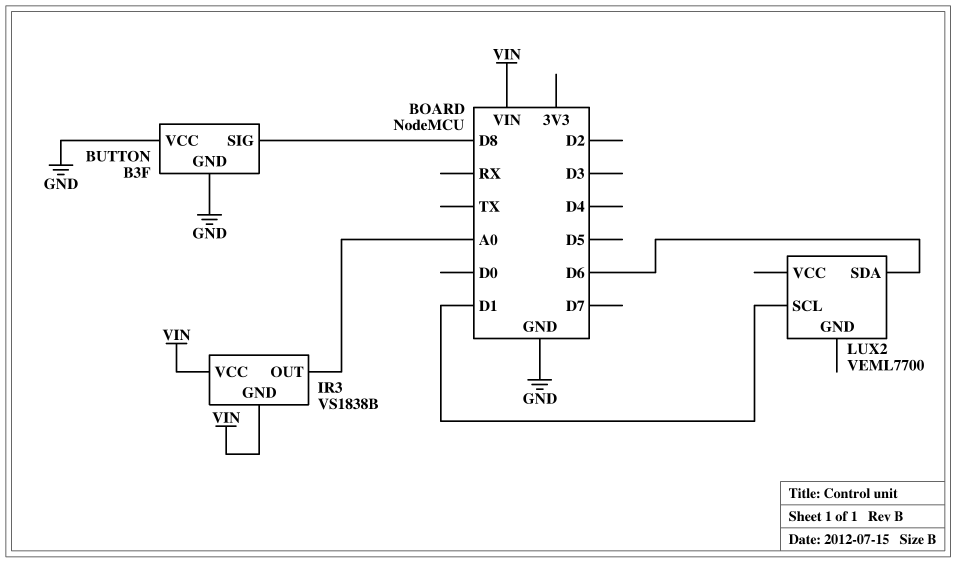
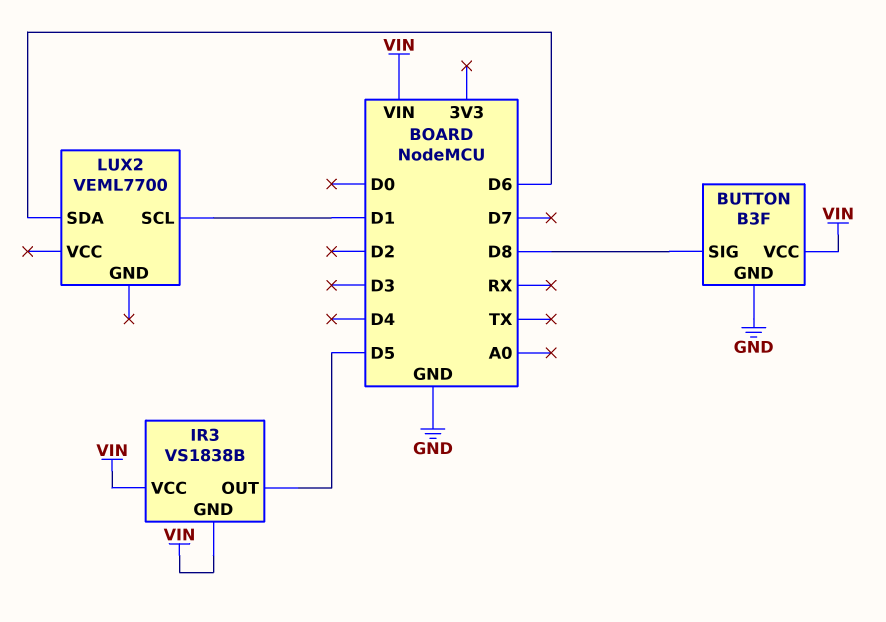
BUTTON pin VCC: GND -> VIN
IR3 pin OUT: A0 -> D5

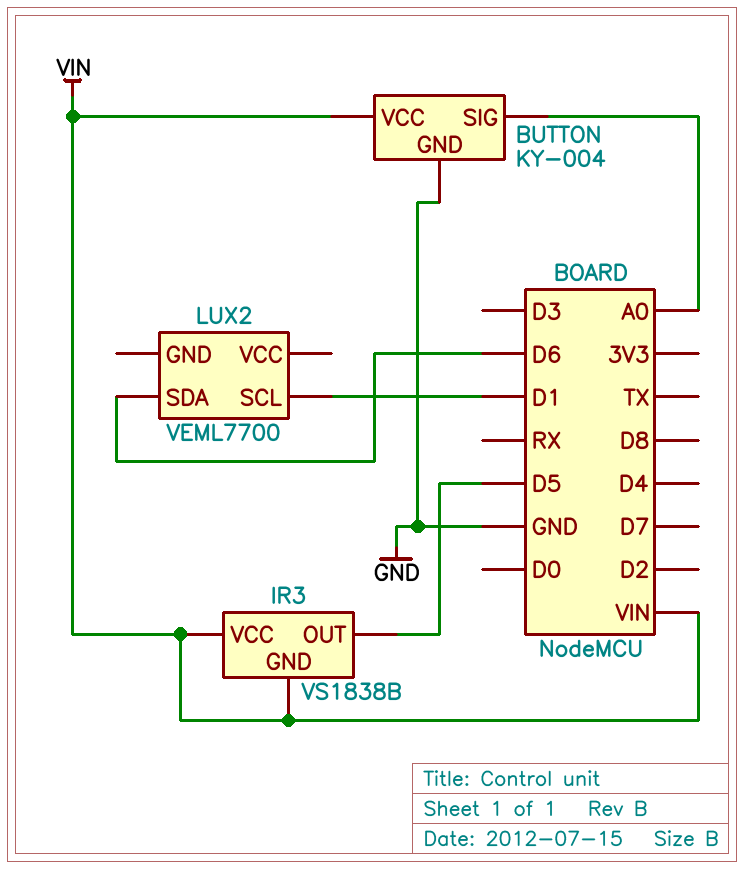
BUTTON: B3F -> KY-004
BUTTON pin SIG: D8 -> A0

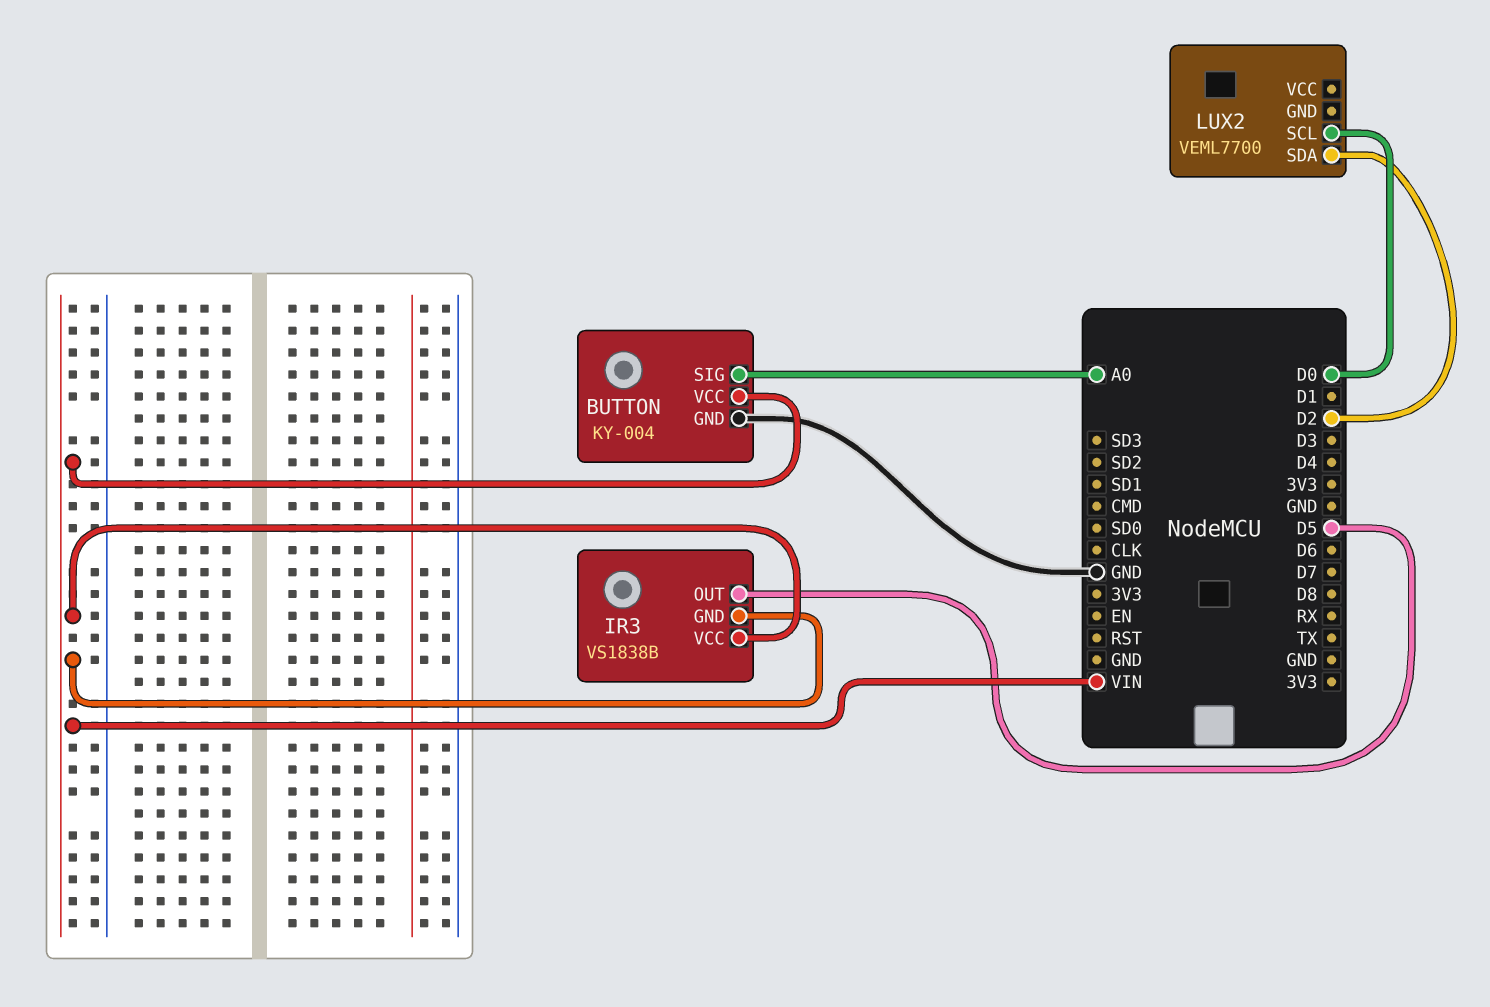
LUX2 pin SCL: D1 -> D0
LUX2 pin SDA: D6 -> D2

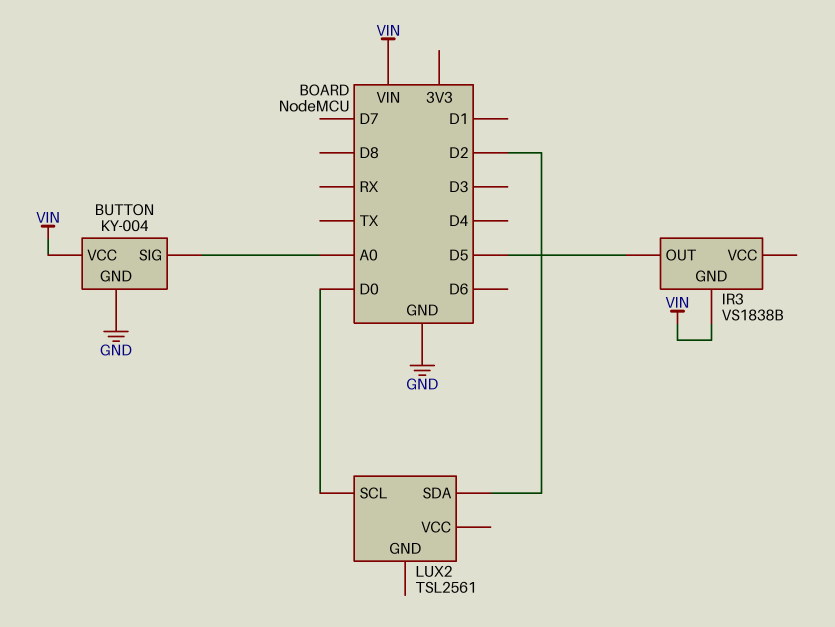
IR3 pin VCC: VIN -> none
LUX2: VEML7700 -> TSL2561

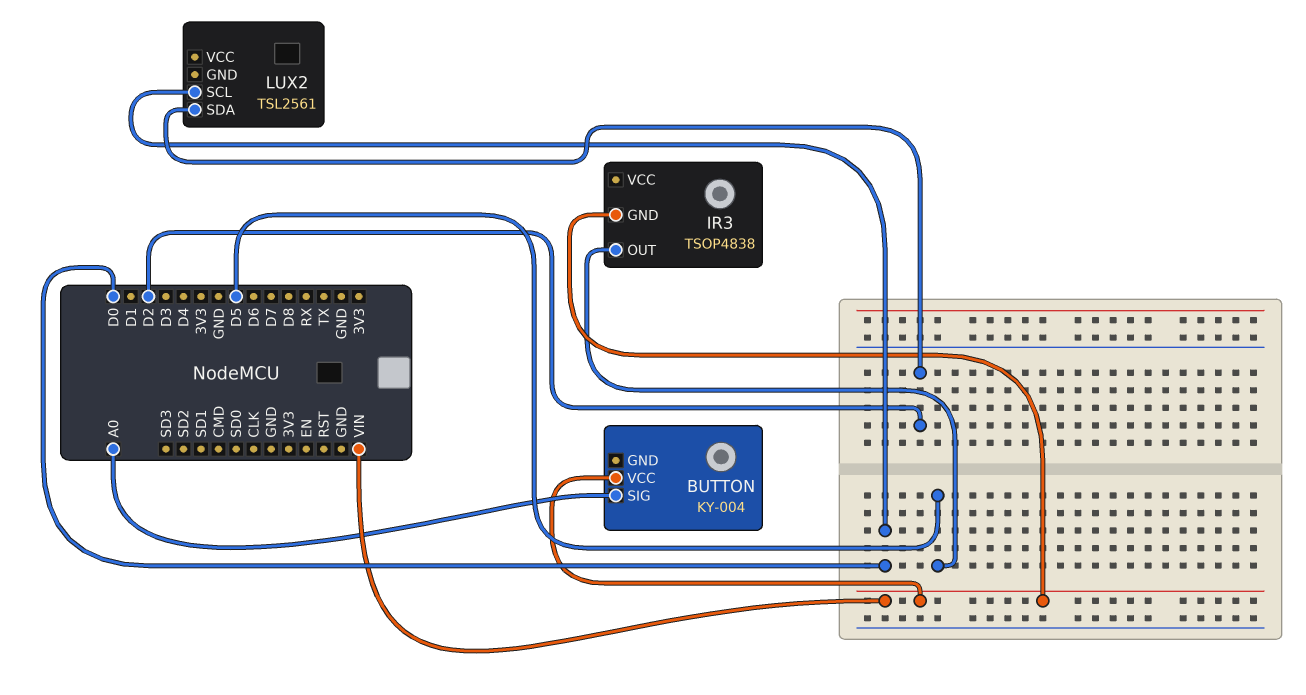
BUTTON pin GND: GND -> none
IR3: VS1838B -> TSOP4838

